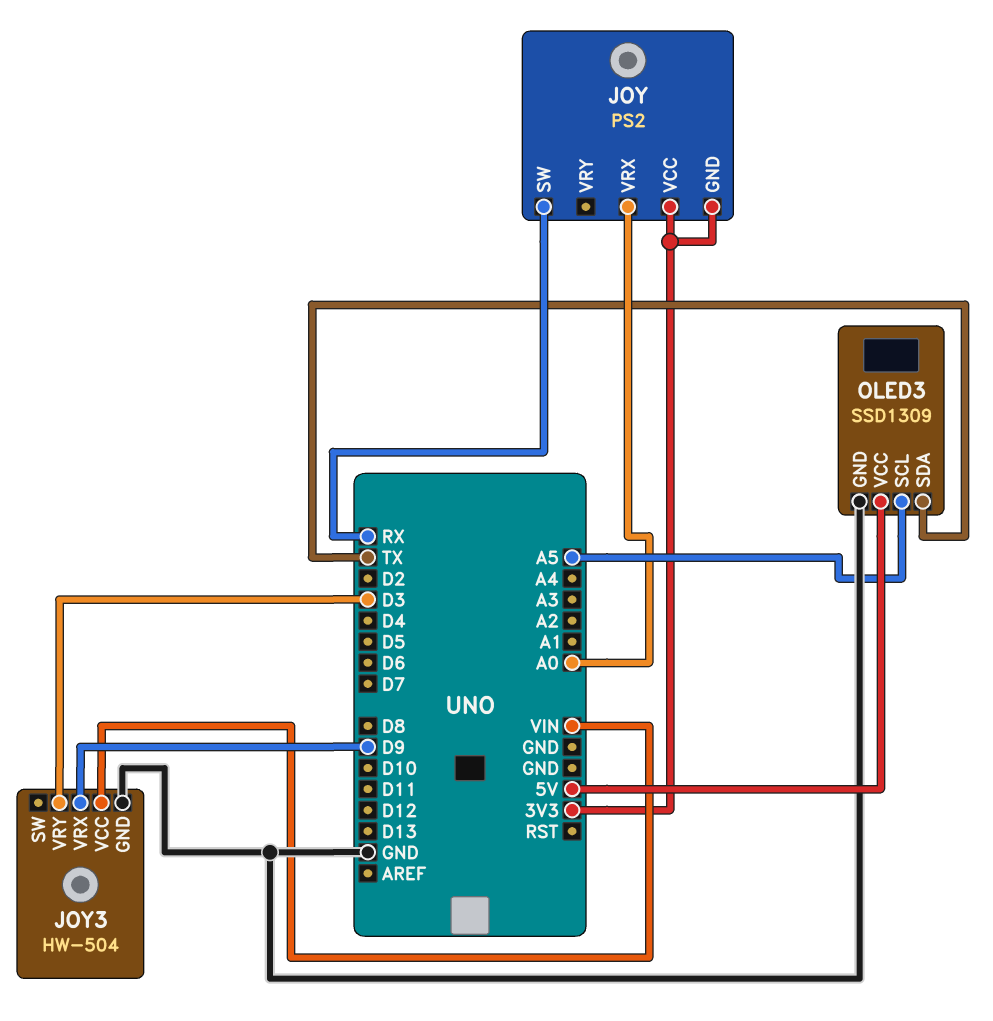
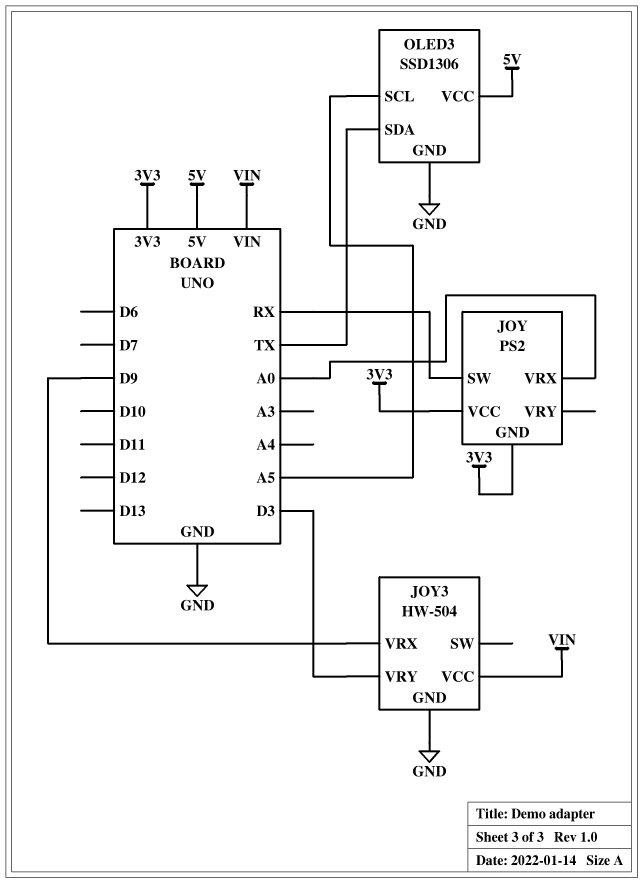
OLED3: SSD1309 -> SSD1306

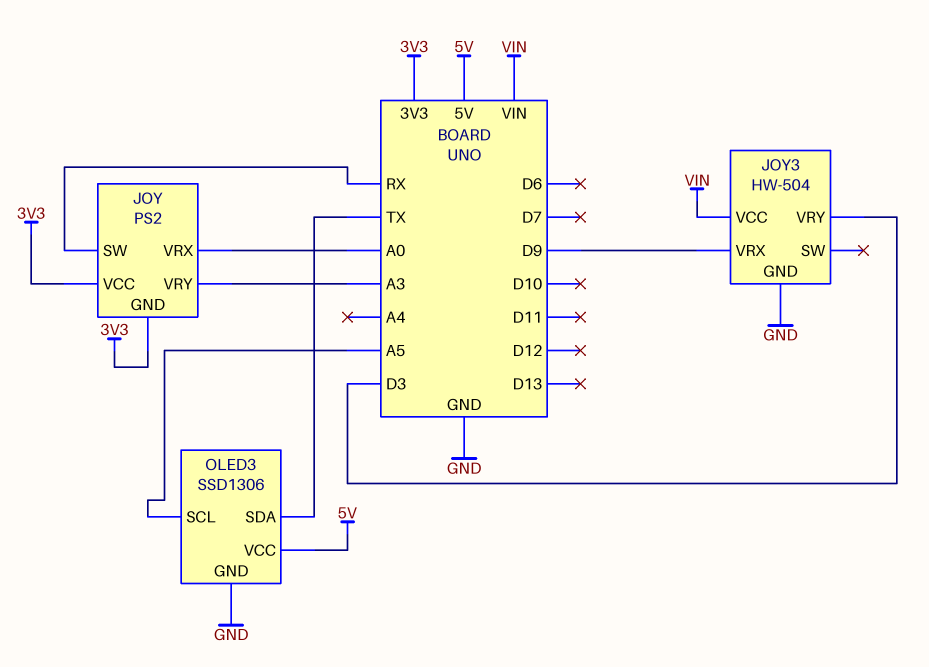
JOY pin VRY: none -> A3

